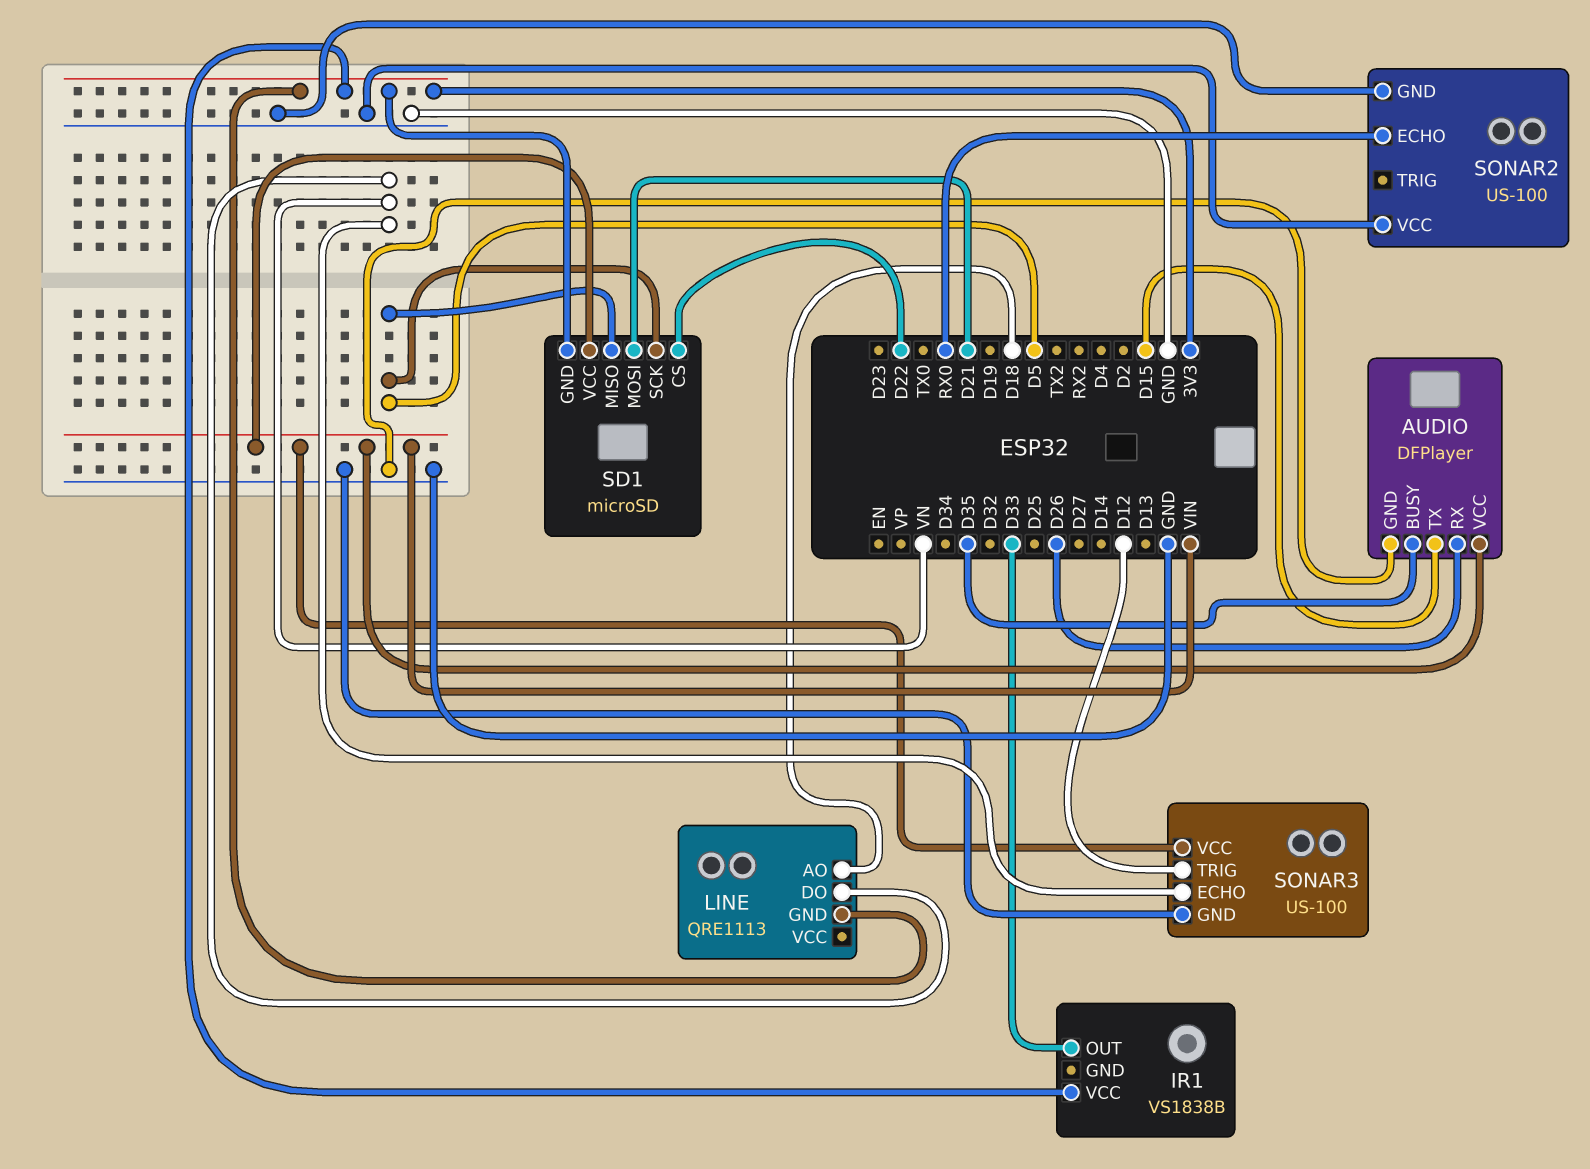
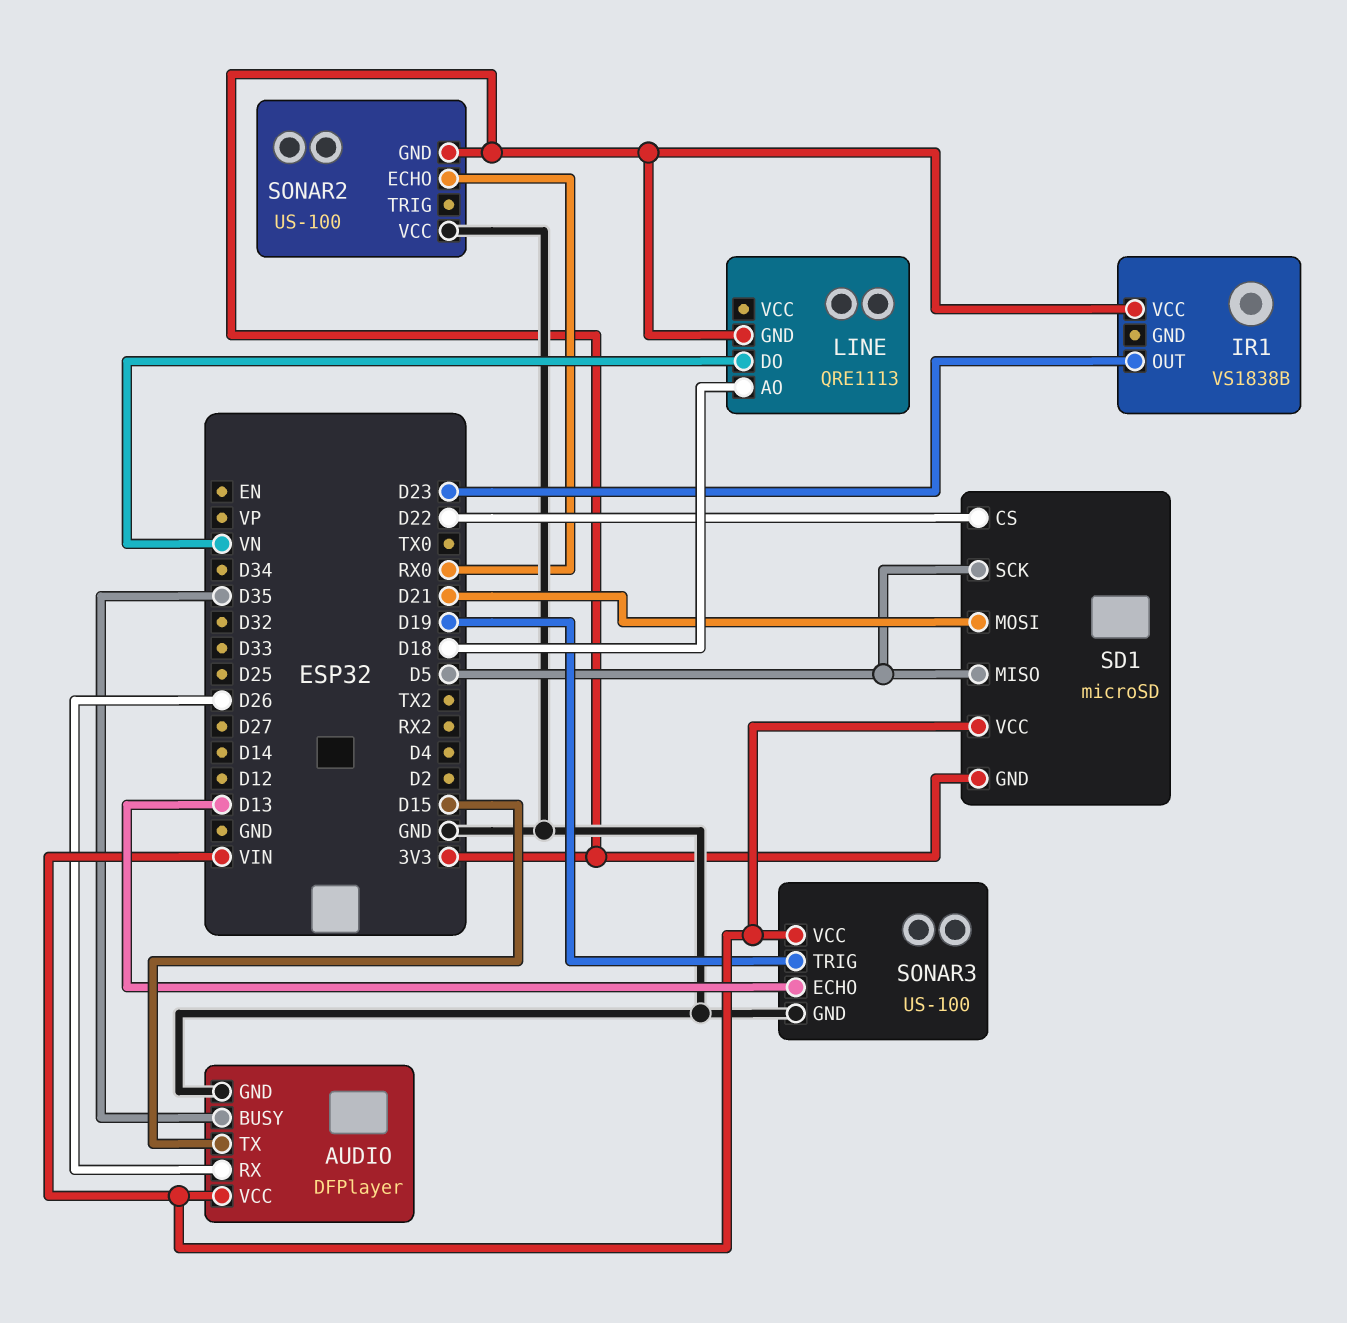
IR1 pin OUT: D33 -> D23
SONAR2 pin GND: GND -> 3V3
SONAR3 pin ECHO: VN -> D13
SONAR3 pin TRIG: D12 -> D19

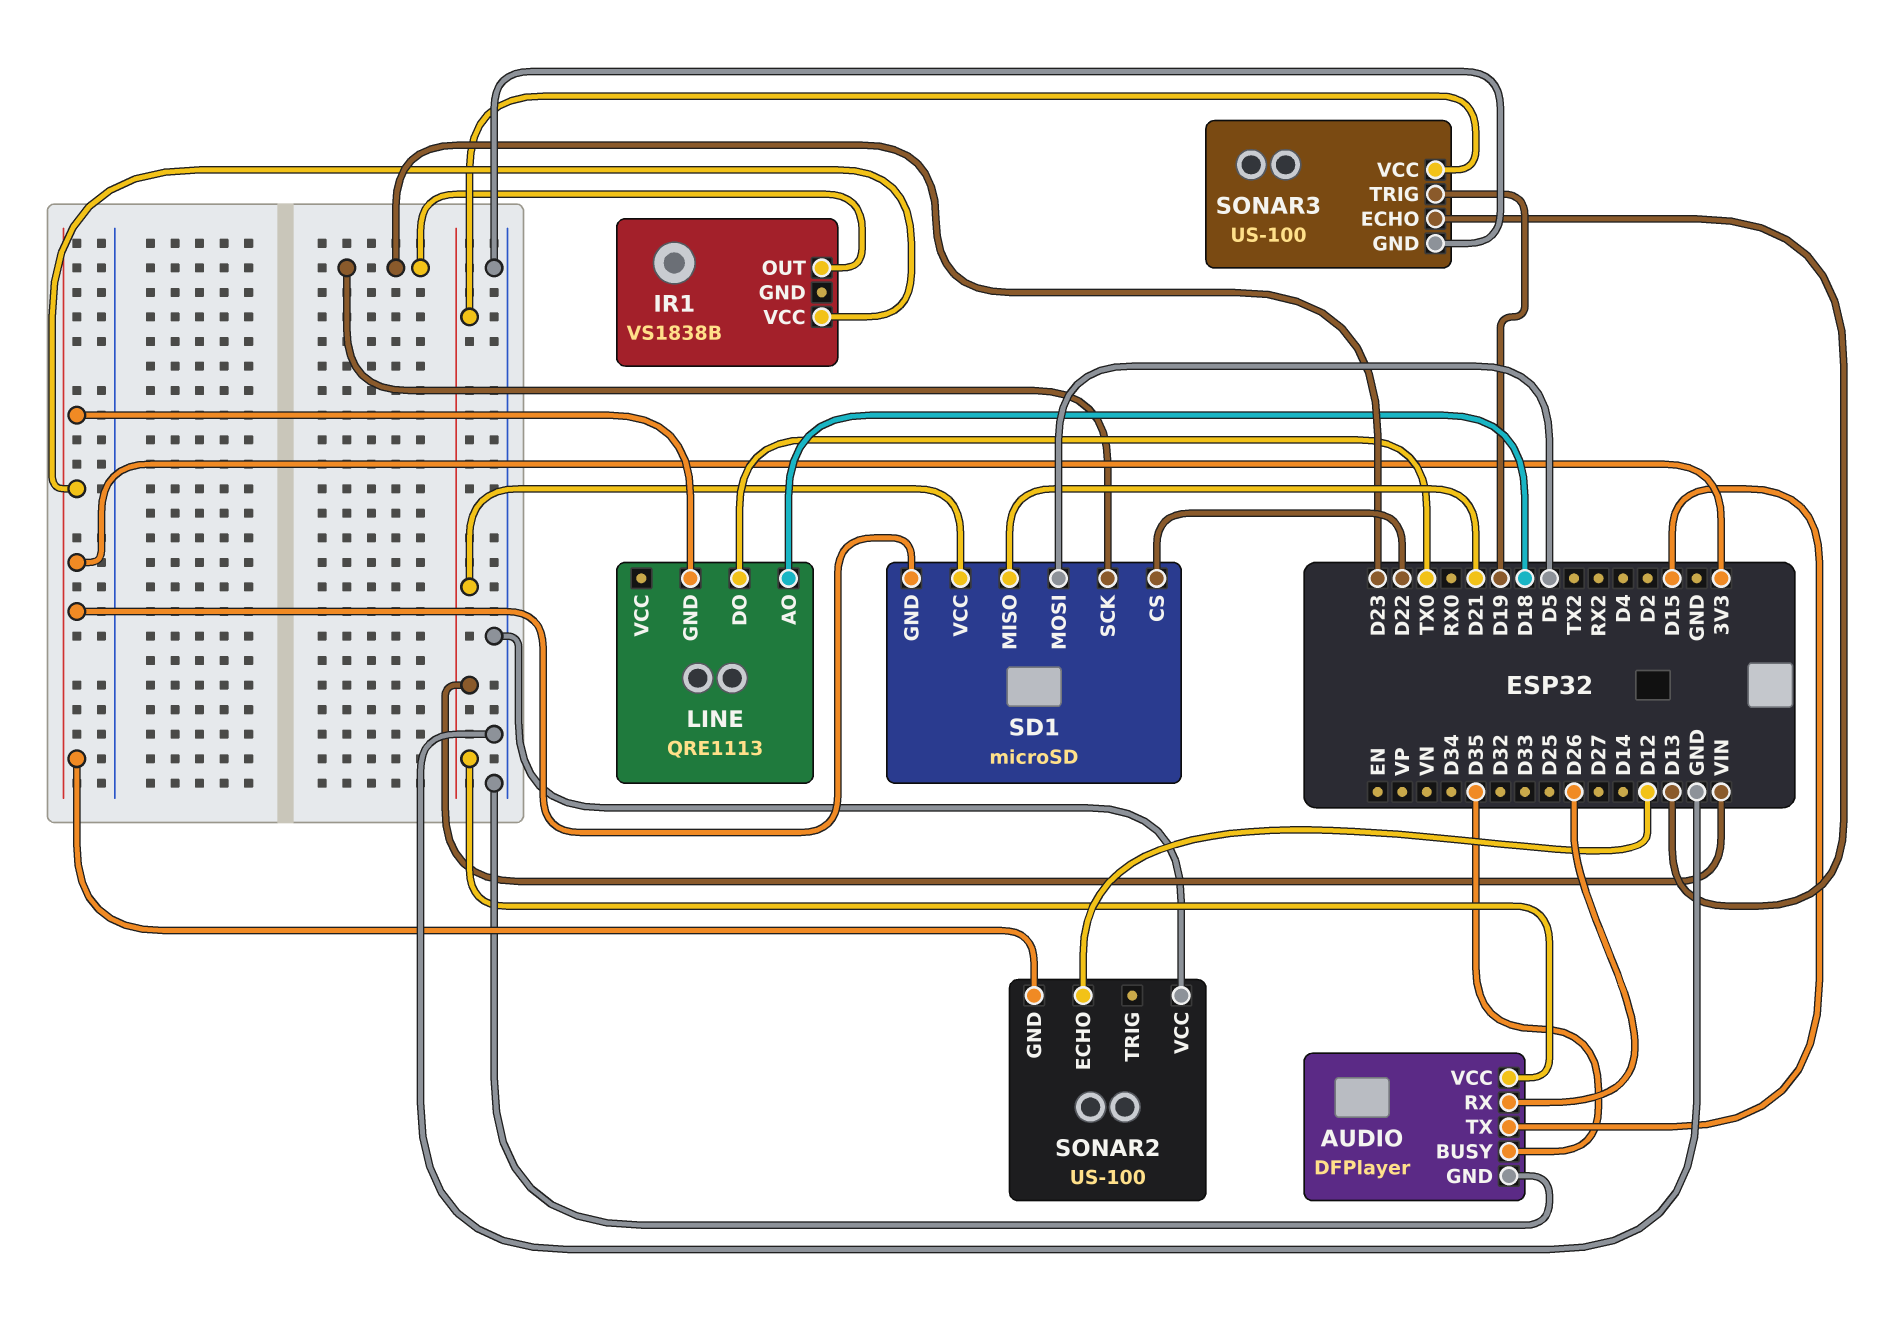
LINE pin DO: VN -> TX0
SD1 pin MISO: D5 -> D21
SD1 pin MOSI: D21 -> D5
SD1 pin SCK: D5 -> D23
SONAR2 pin ECHO: RX0 -> D12

